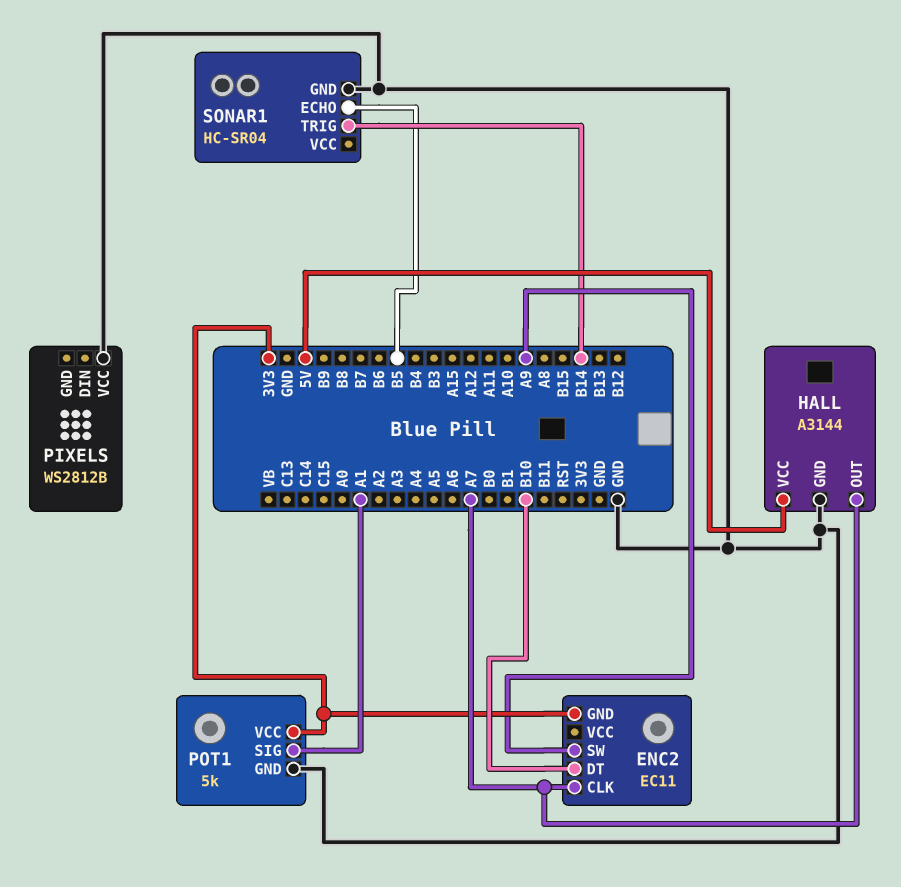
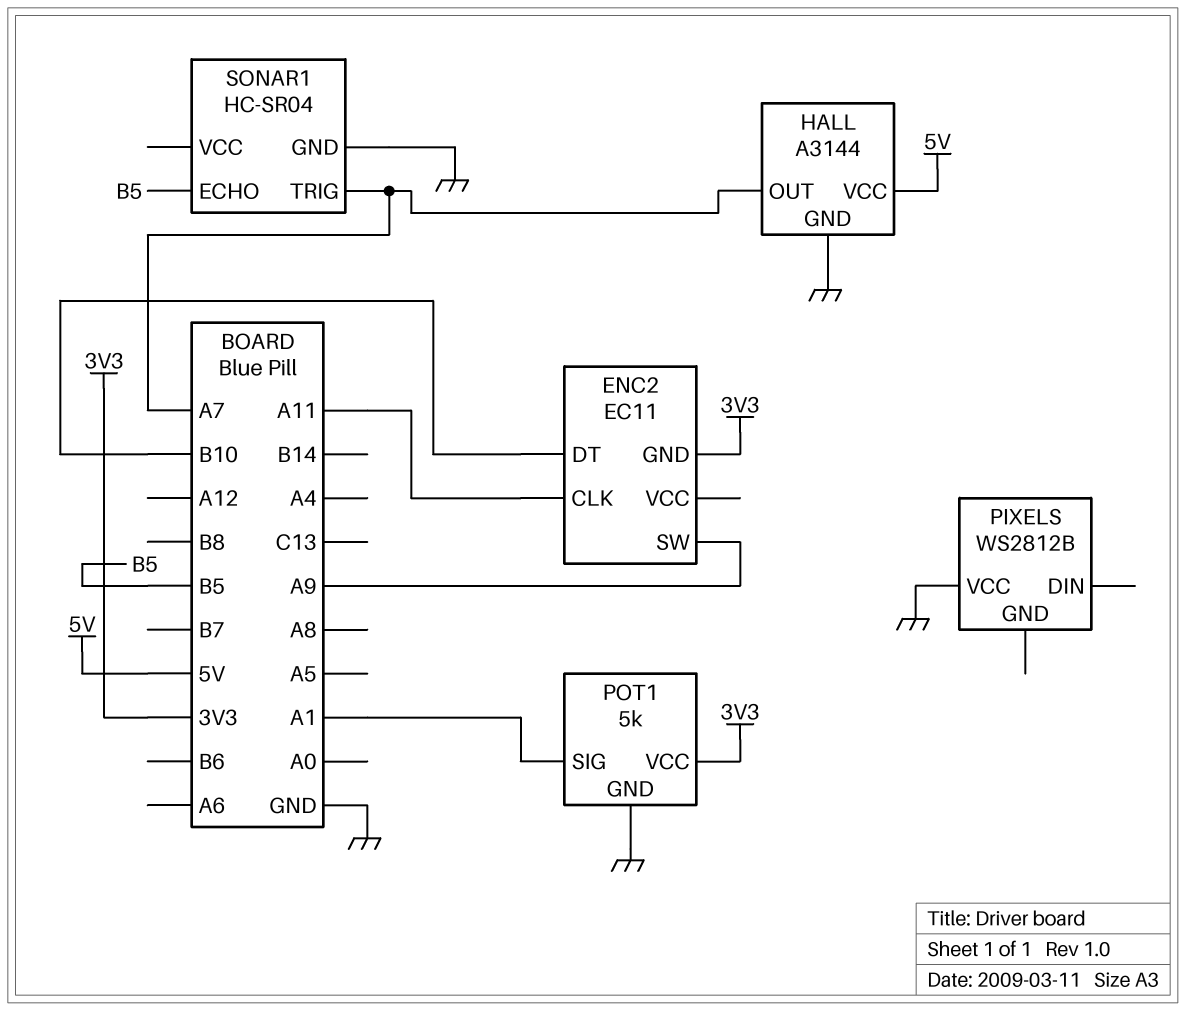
ENC2 pin CLK: A7 -> A11
SONAR1 pin TRIG: B14 -> A7

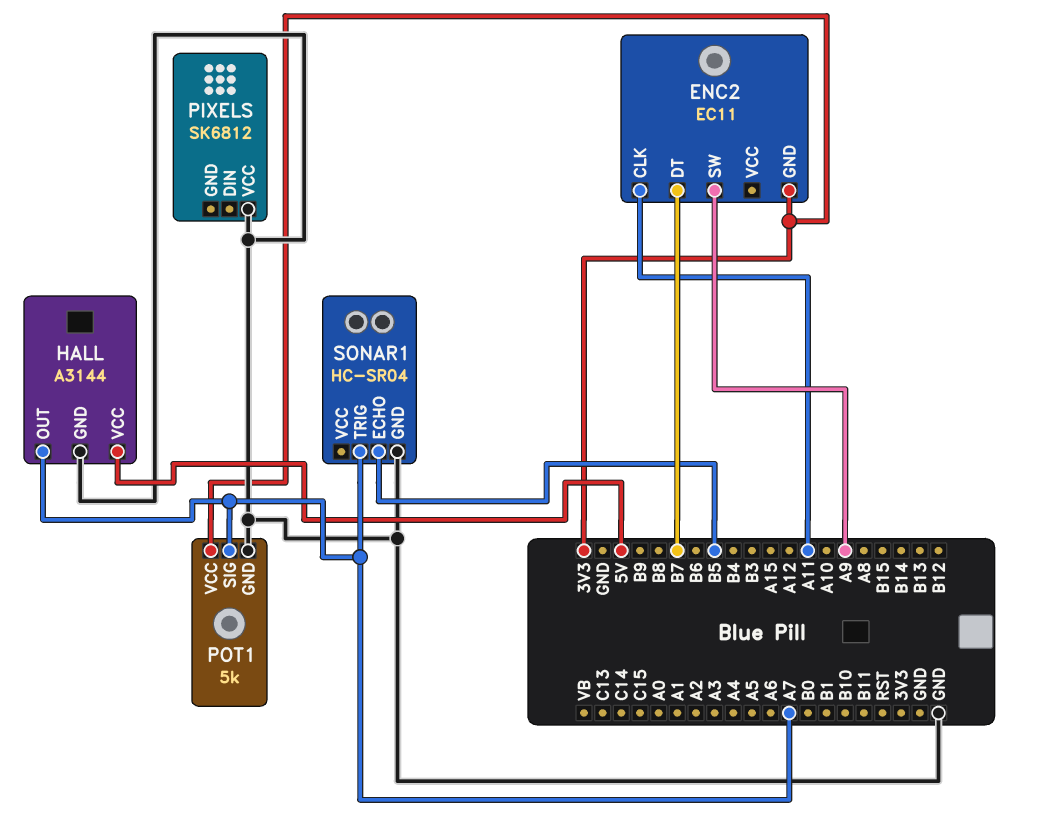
ENC2 pin DT: B10 -> B7
PIXELS: WS2812B -> SK6812
POT1 pin SIG: A1 -> A7

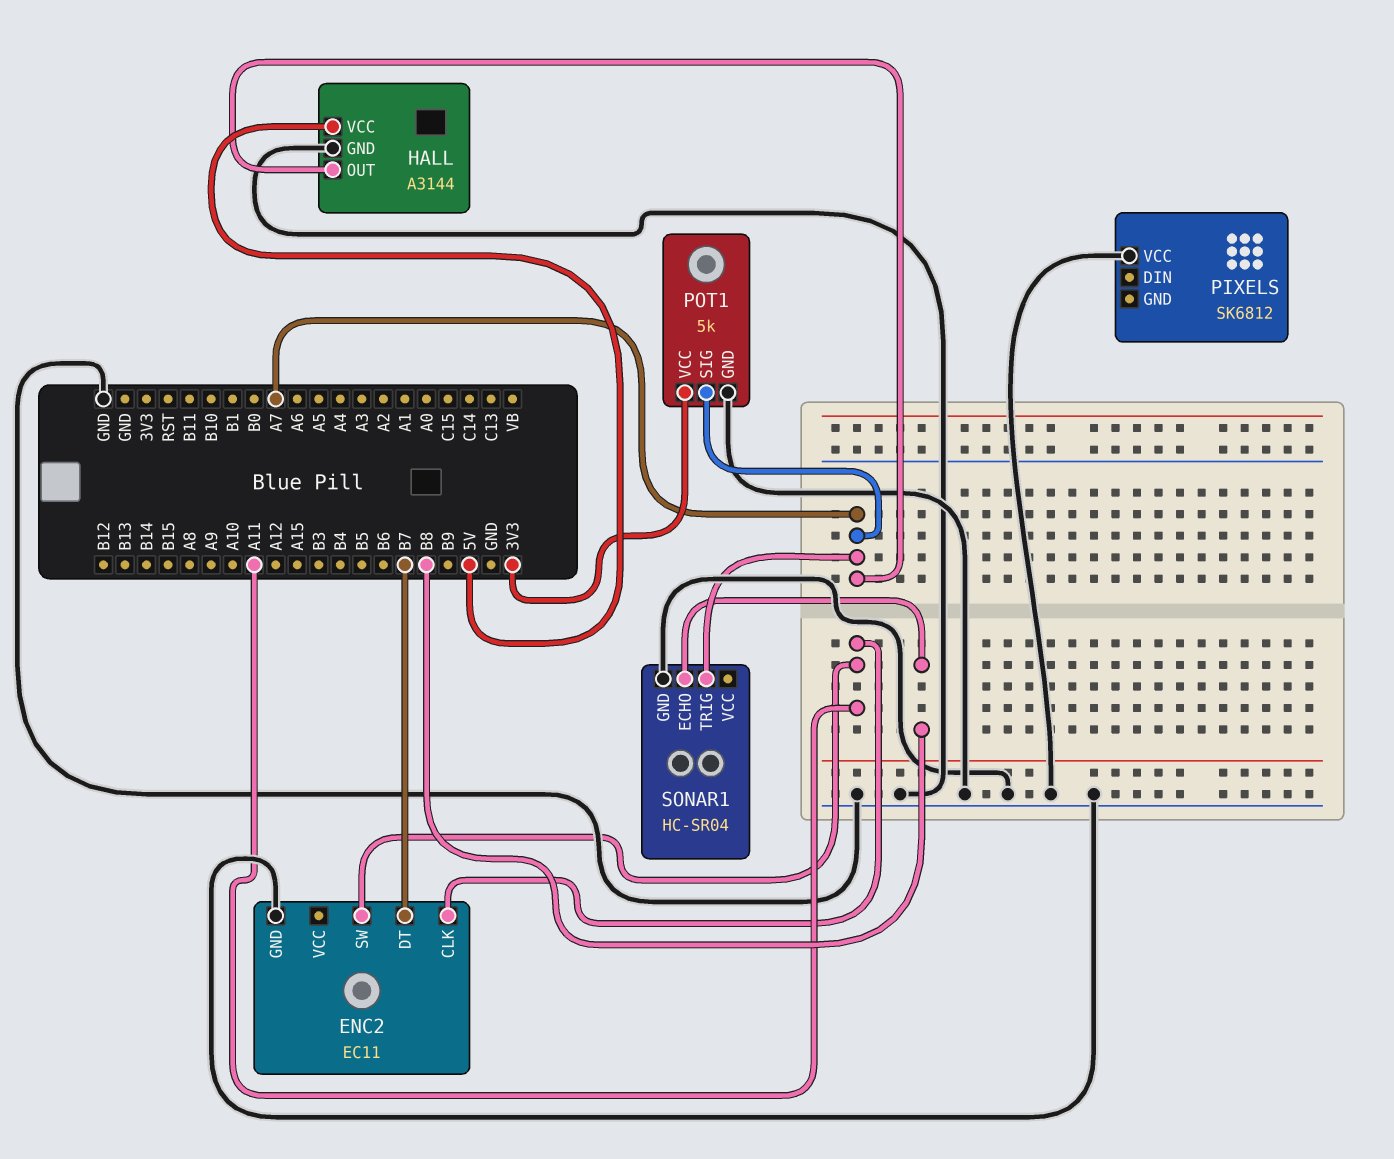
ENC2 pin GND: 3V3 -> GND
ENC2 pin SW: A9 -> A11
SONAR1 pin ECHO: B5 -> B8

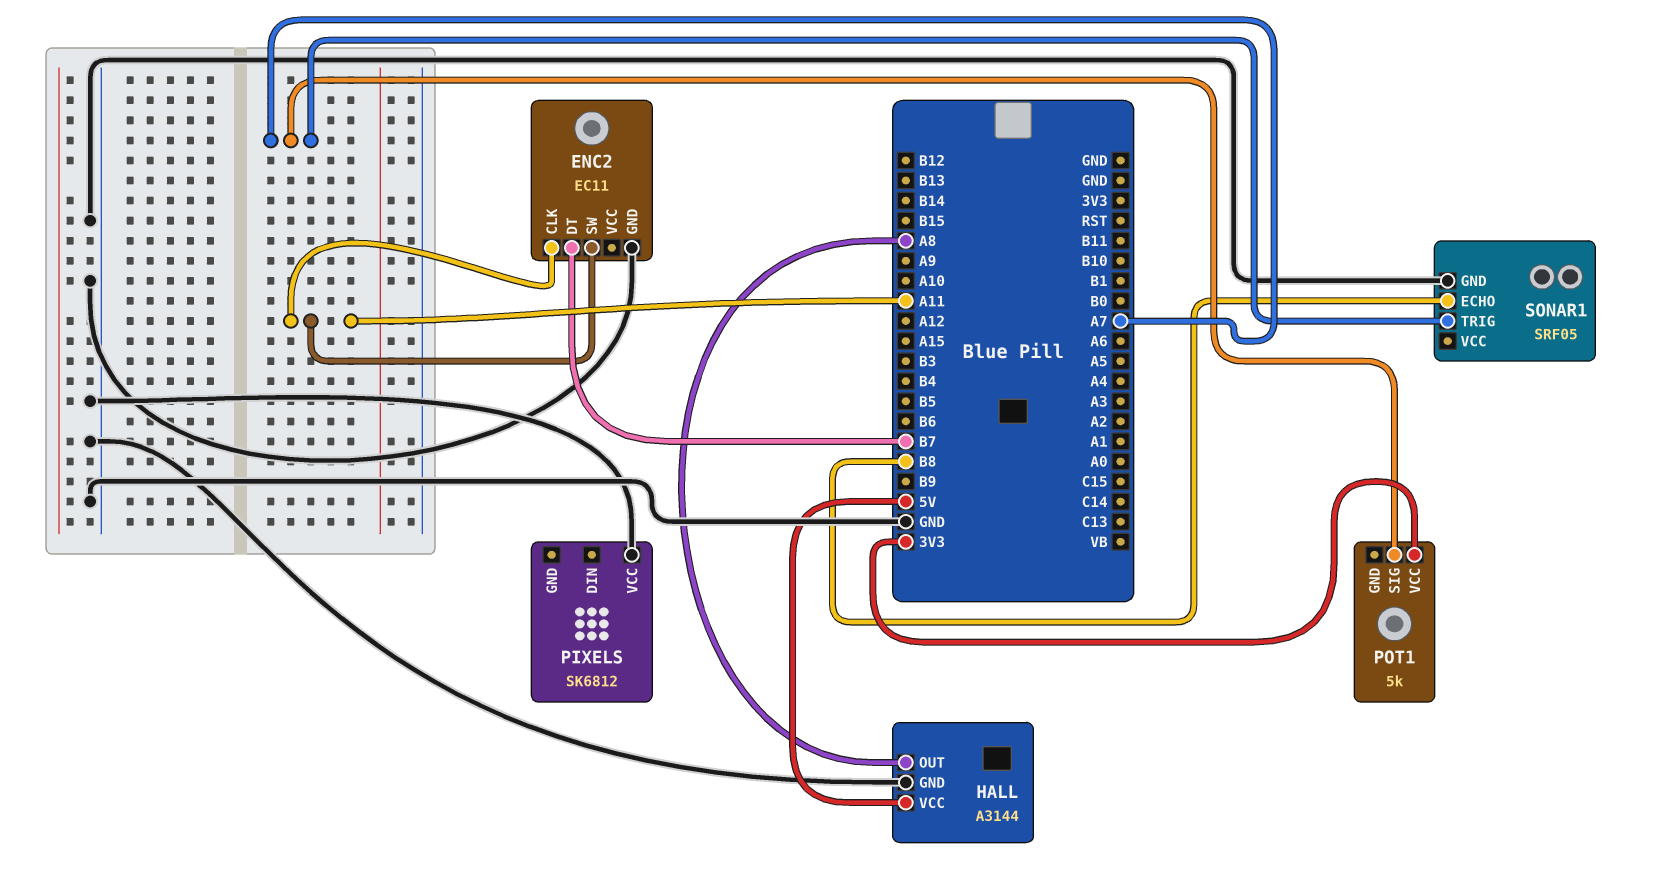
HALL pin OUT: A7 -> A8
POT1 pin GND: GND -> none
SONAR1: HC-SR04 -> SRF05

